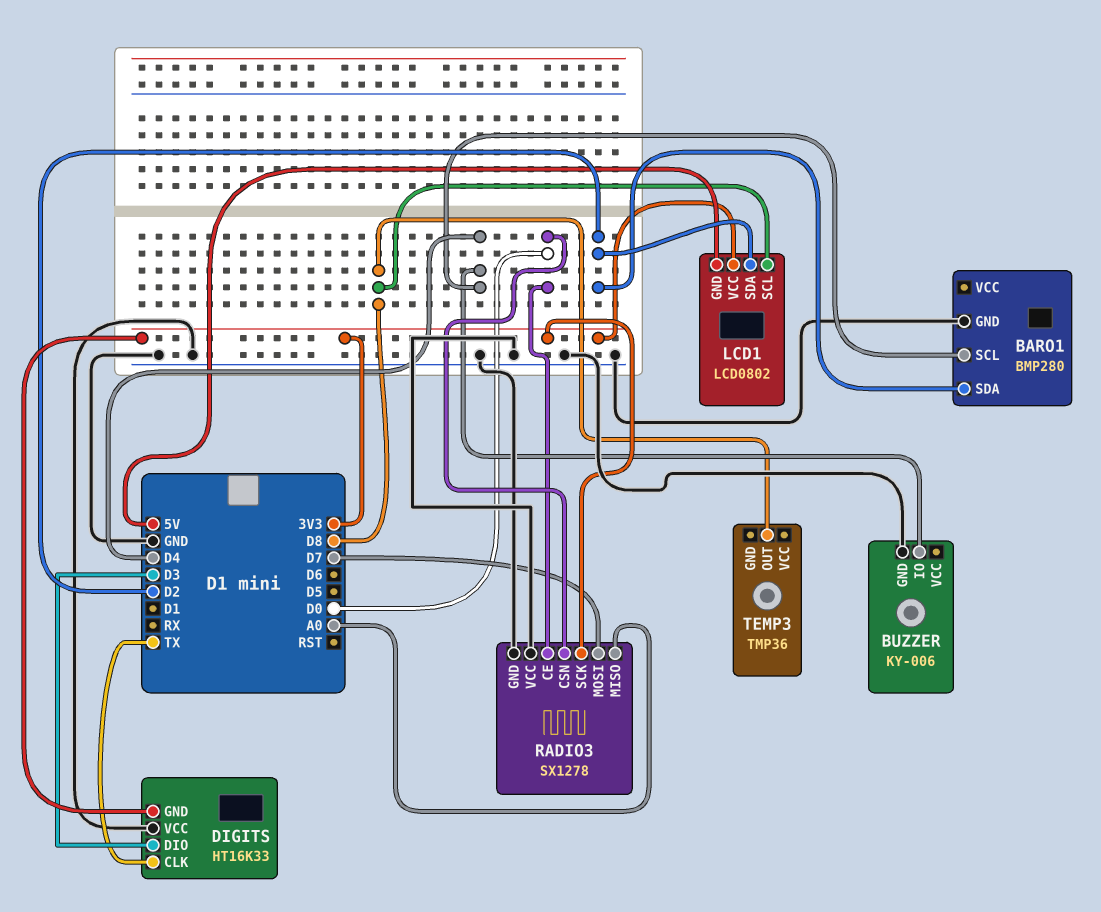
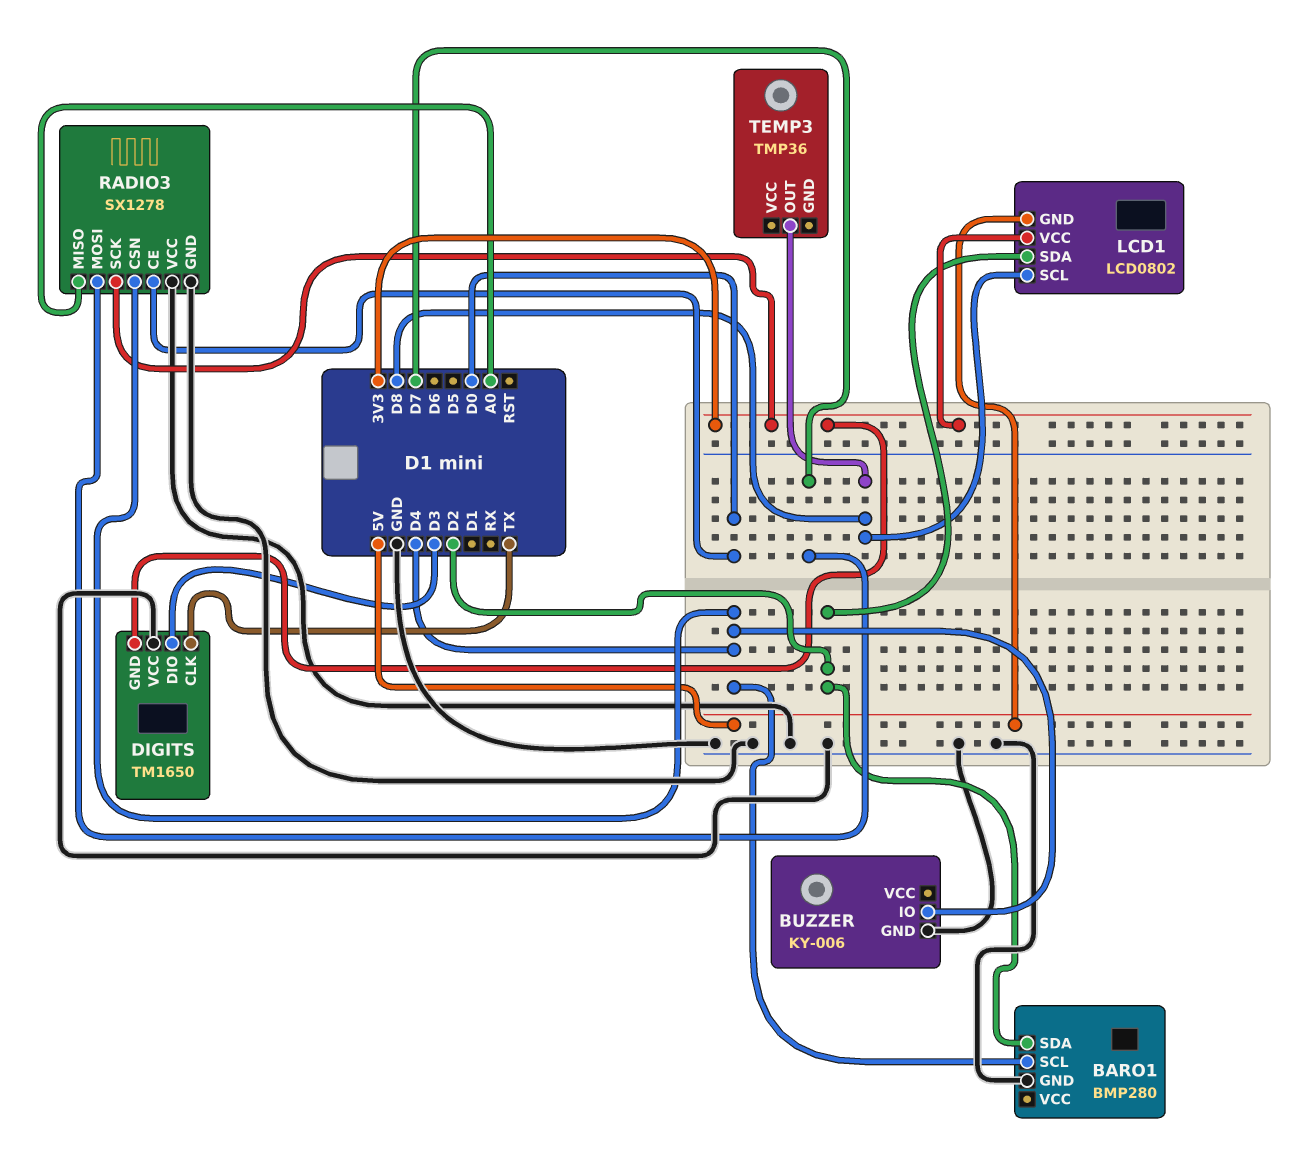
DIGITS: HT16K33 -> TM1650
RADIO3 pin CSN: D0 -> D4

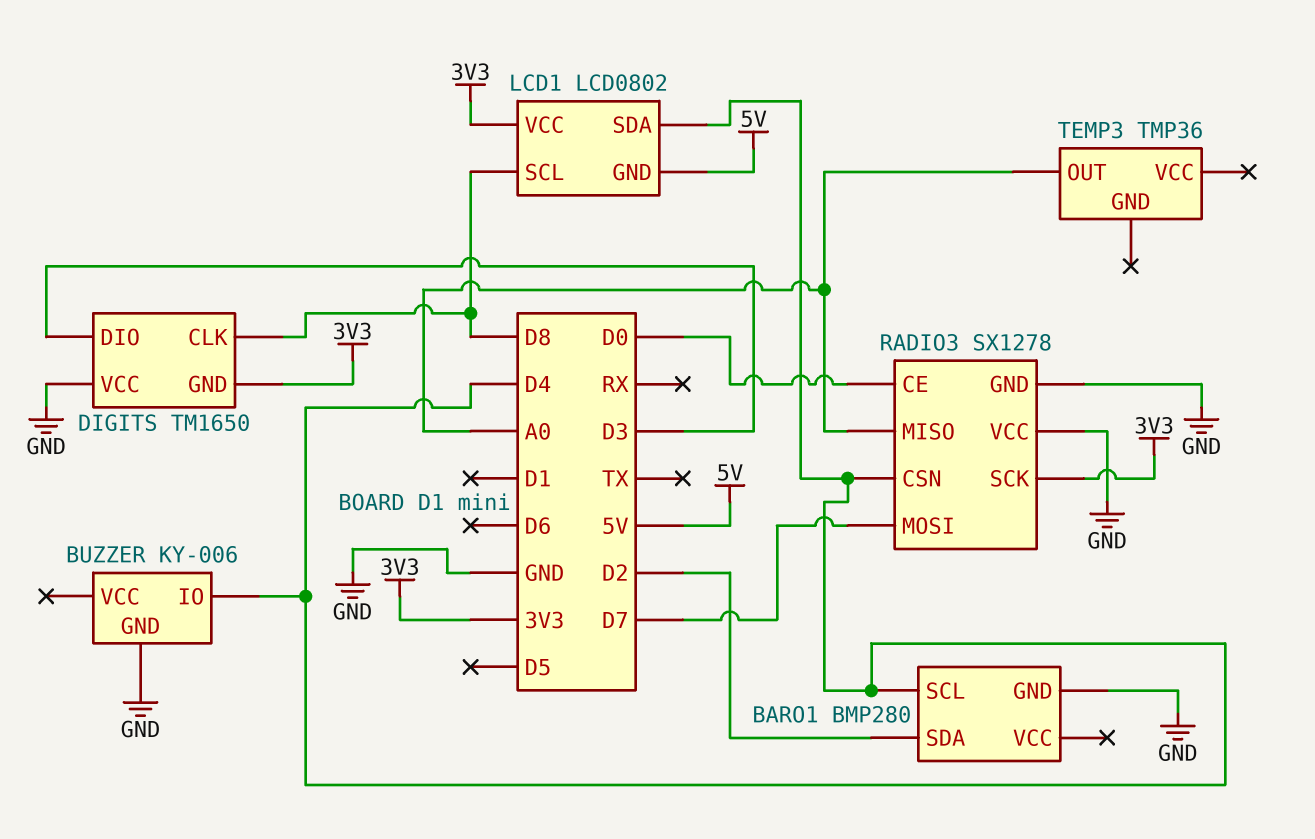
DIGITS pin CLK: TX -> D8
LCD1 pin SDA: D2 -> D4
TEMP3 pin OUT: D8 -> A0

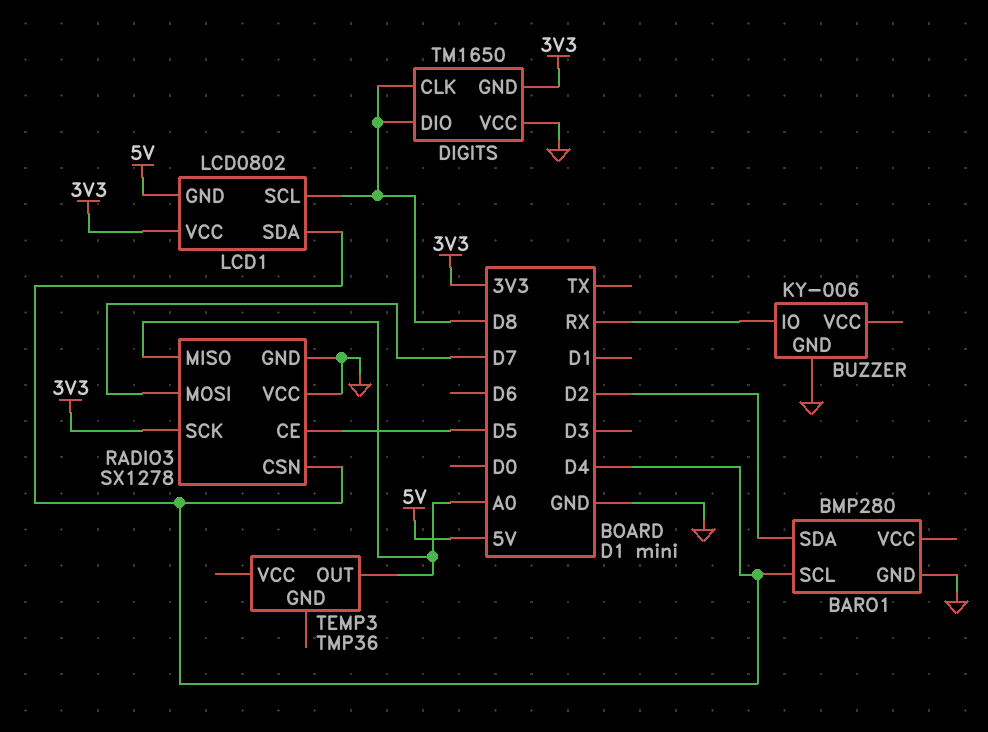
BUZZER pin IO: D4 -> RX
DIGITS pin DIO: D3 -> D8
RADIO3 pin CE: D0 -> D5

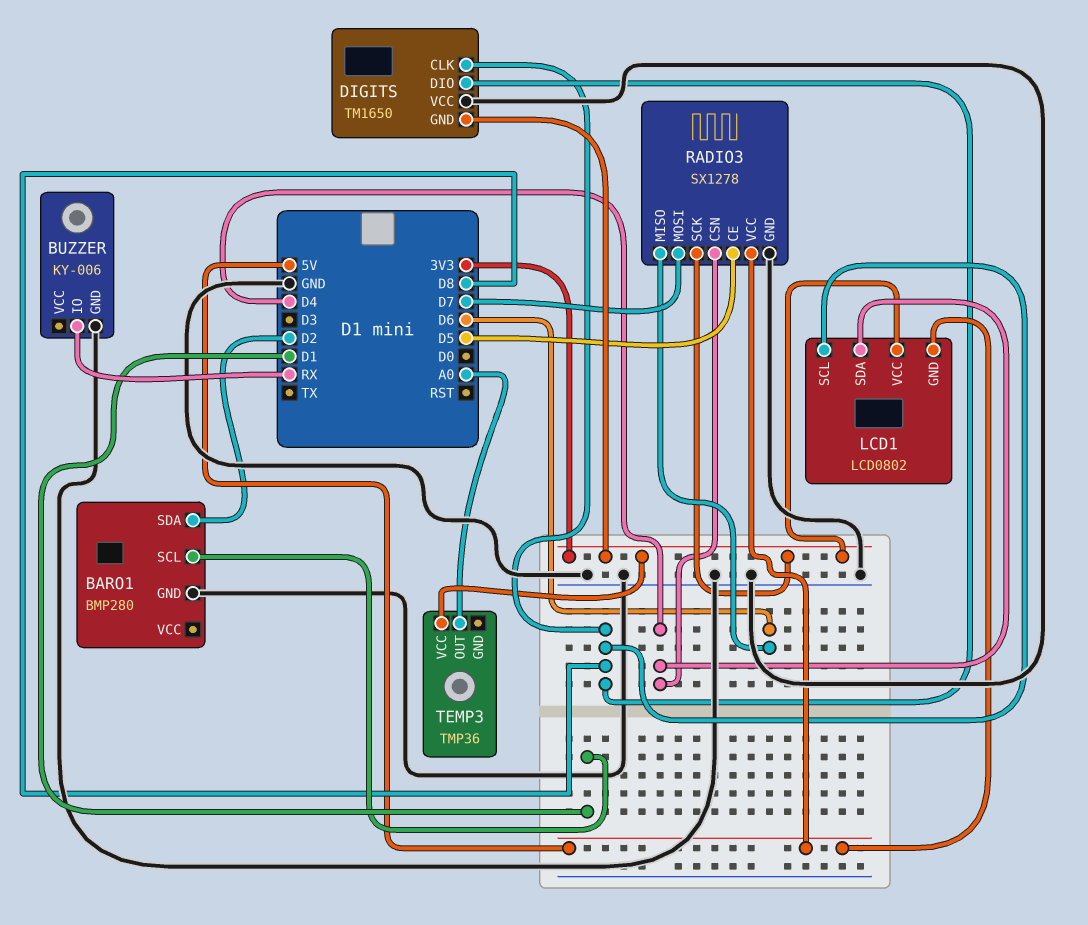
BARO1 pin SCL: D4 -> D1
RADIO3 pin MISO: A0 -> D6
RADIO3 pin VCC: GND -> 5V
TEMP3 pin VCC: none -> 3V3

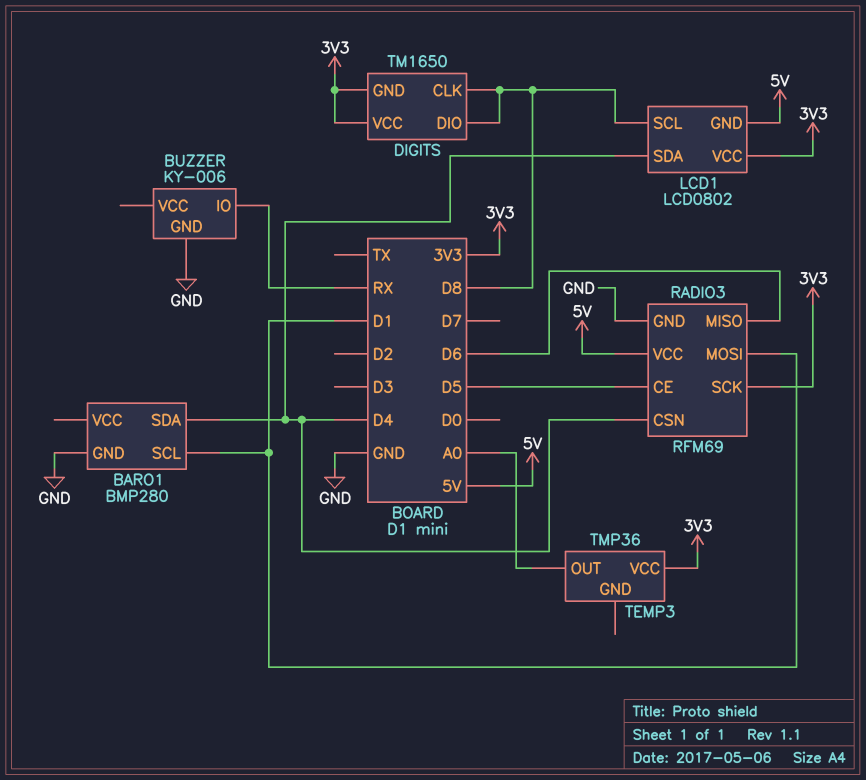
BARO1 pin SDA: D2 -> D4
DIGITS pin VCC: GND -> 3V3
RADIO3: SX1278 -> RFM69
RADIO3 pin MOSI: D7 -> D1

